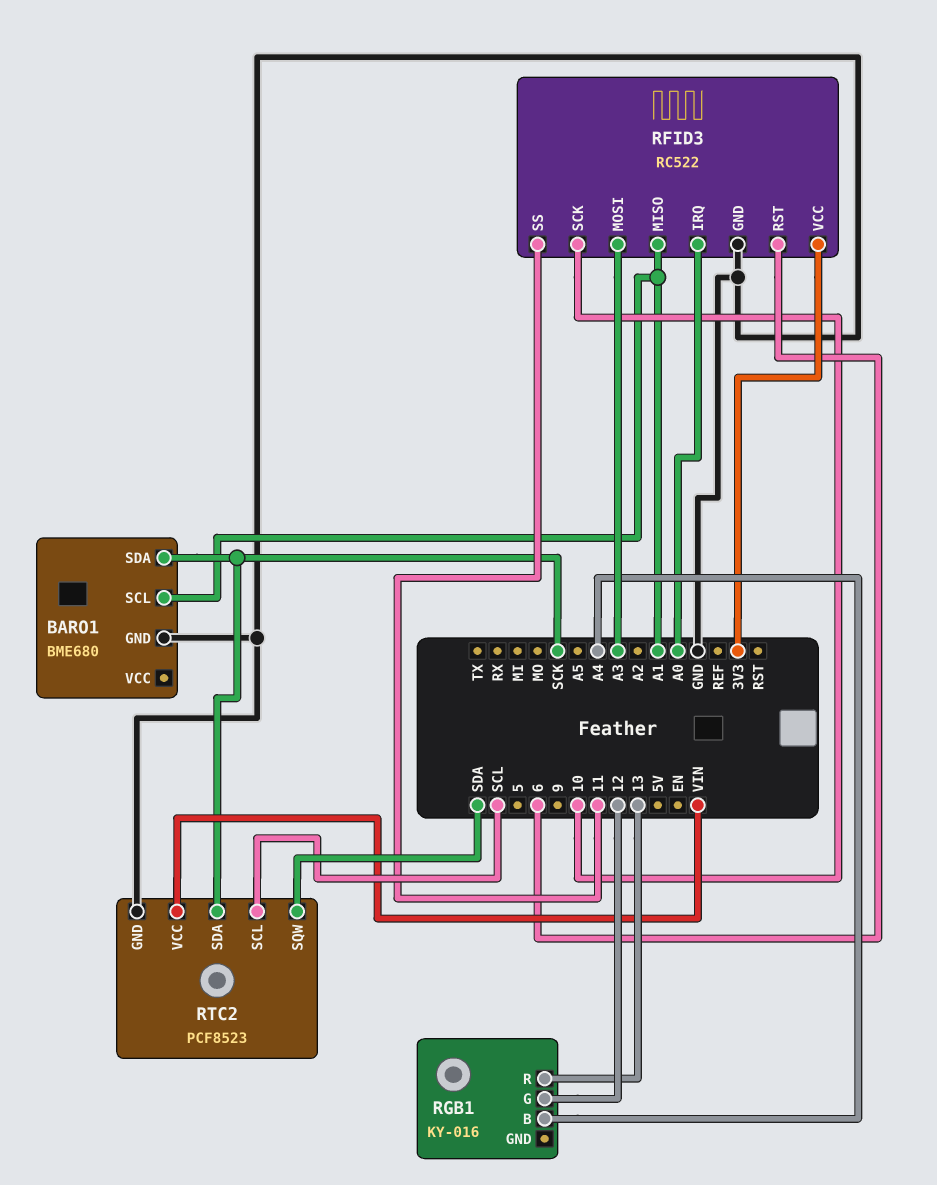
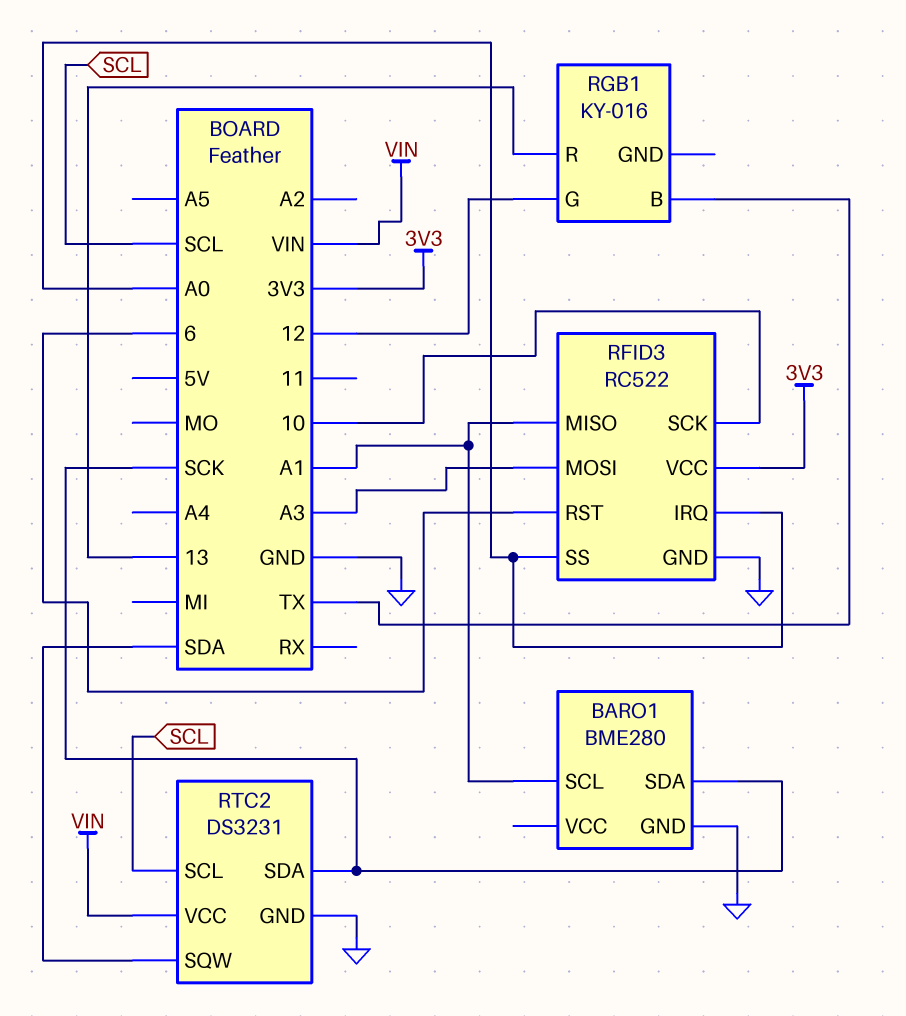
BARO1: BME680 -> BME280
RFID3 pin SS: 11 -> A0
RGB1 pin B: A4 -> TX
RTC2: PCF8523 -> DS3231

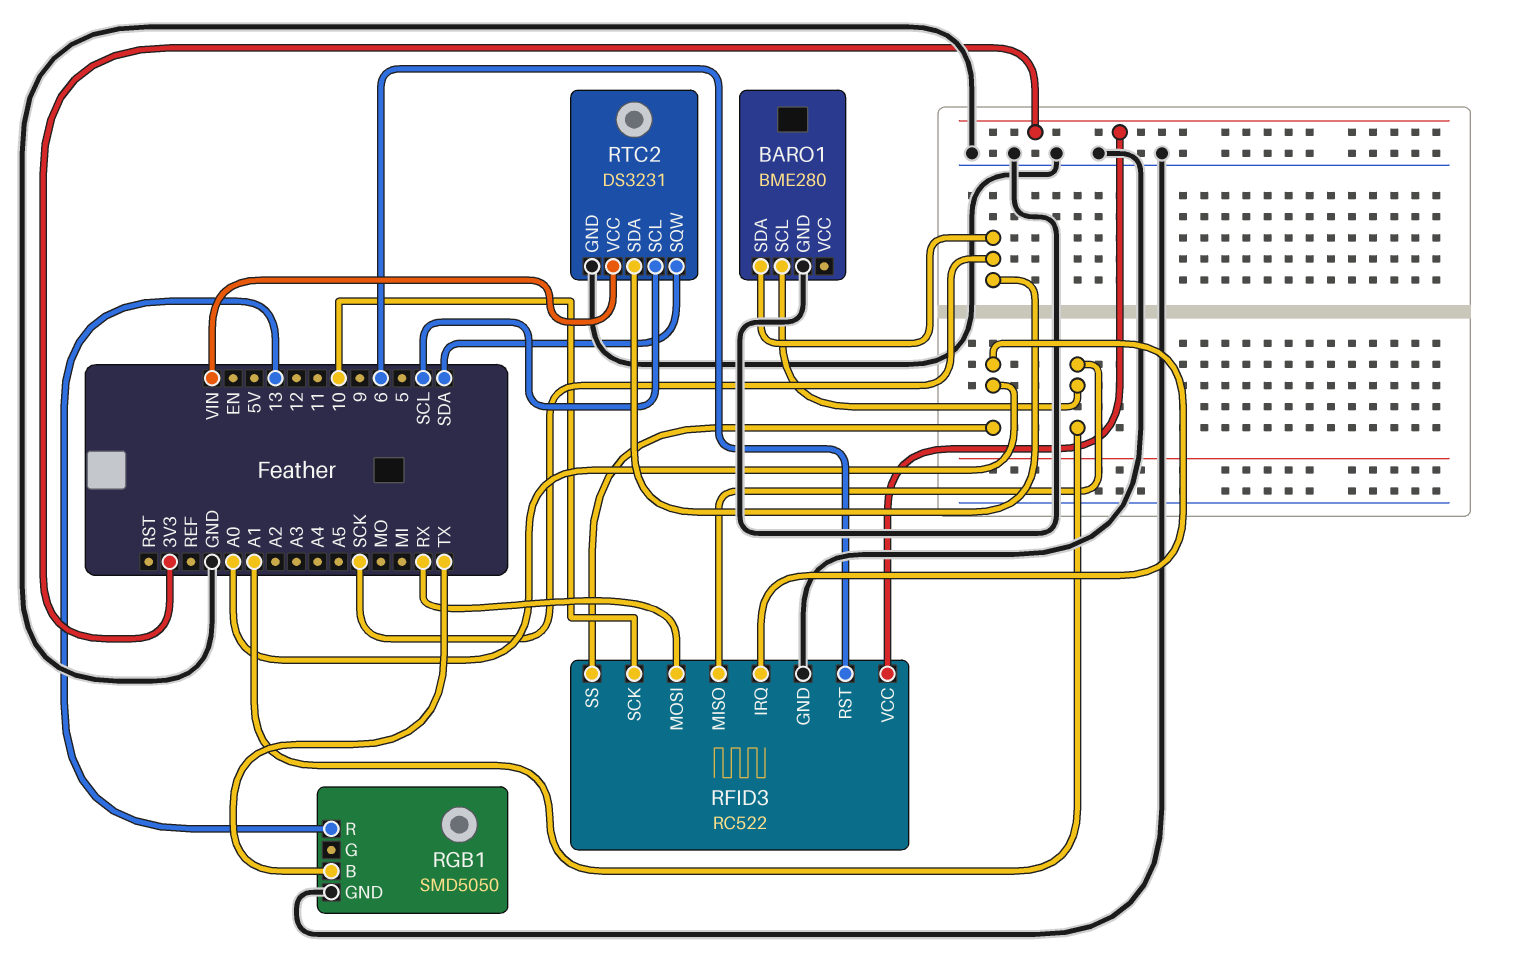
RFID3 pin MOSI: A3 -> RX
RGB1: KY-016 -> SMD5050
RGB1 pin G: 12 -> none
RGB1 pin GND: none -> GND

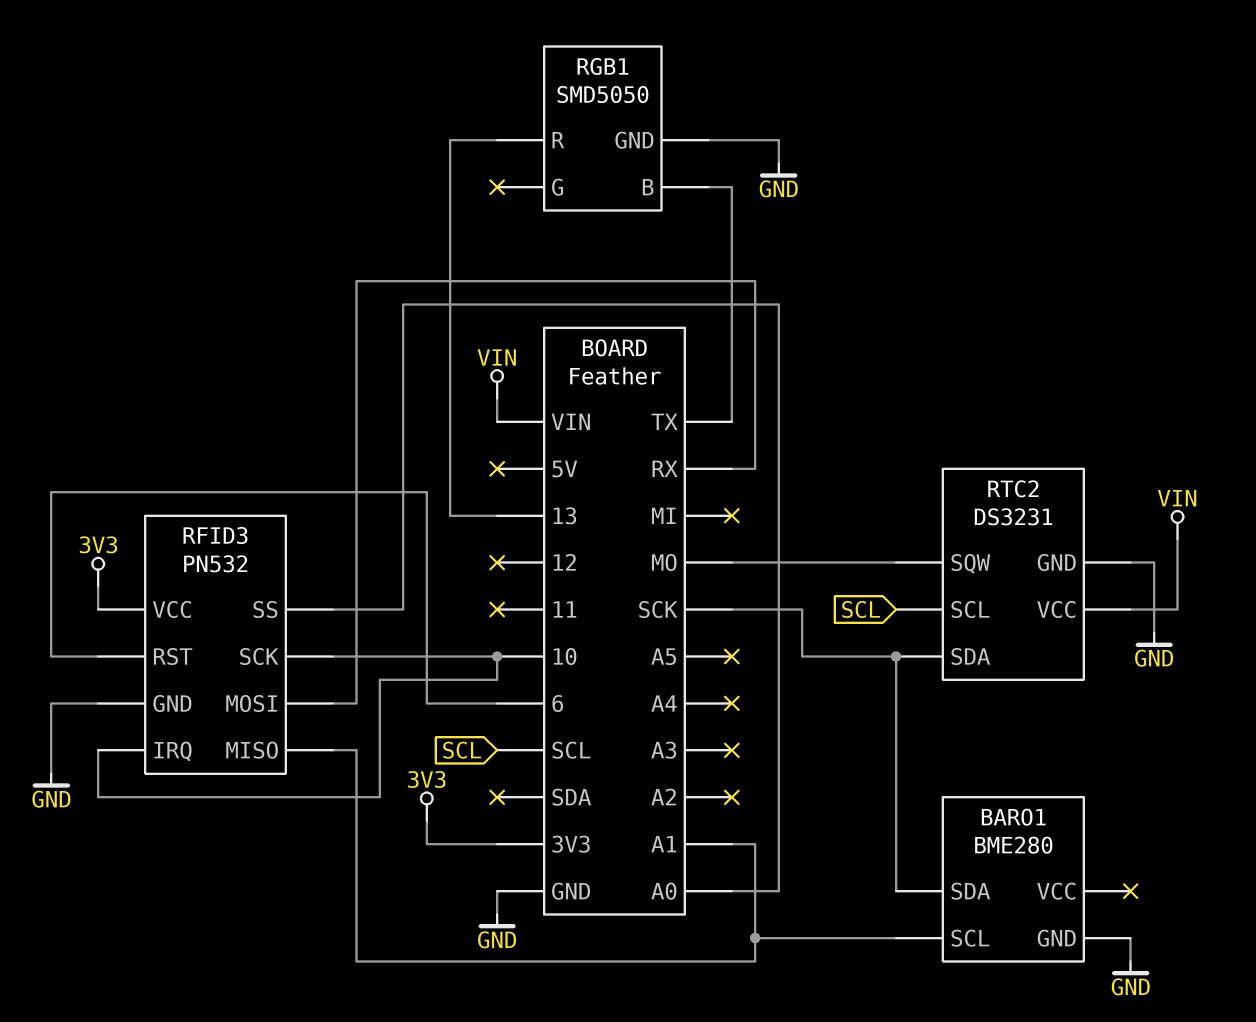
RFID3: RC522 -> PN532
RFID3 pin IRQ: A0 -> 10
RTC2 pin SQW: SDA -> MO

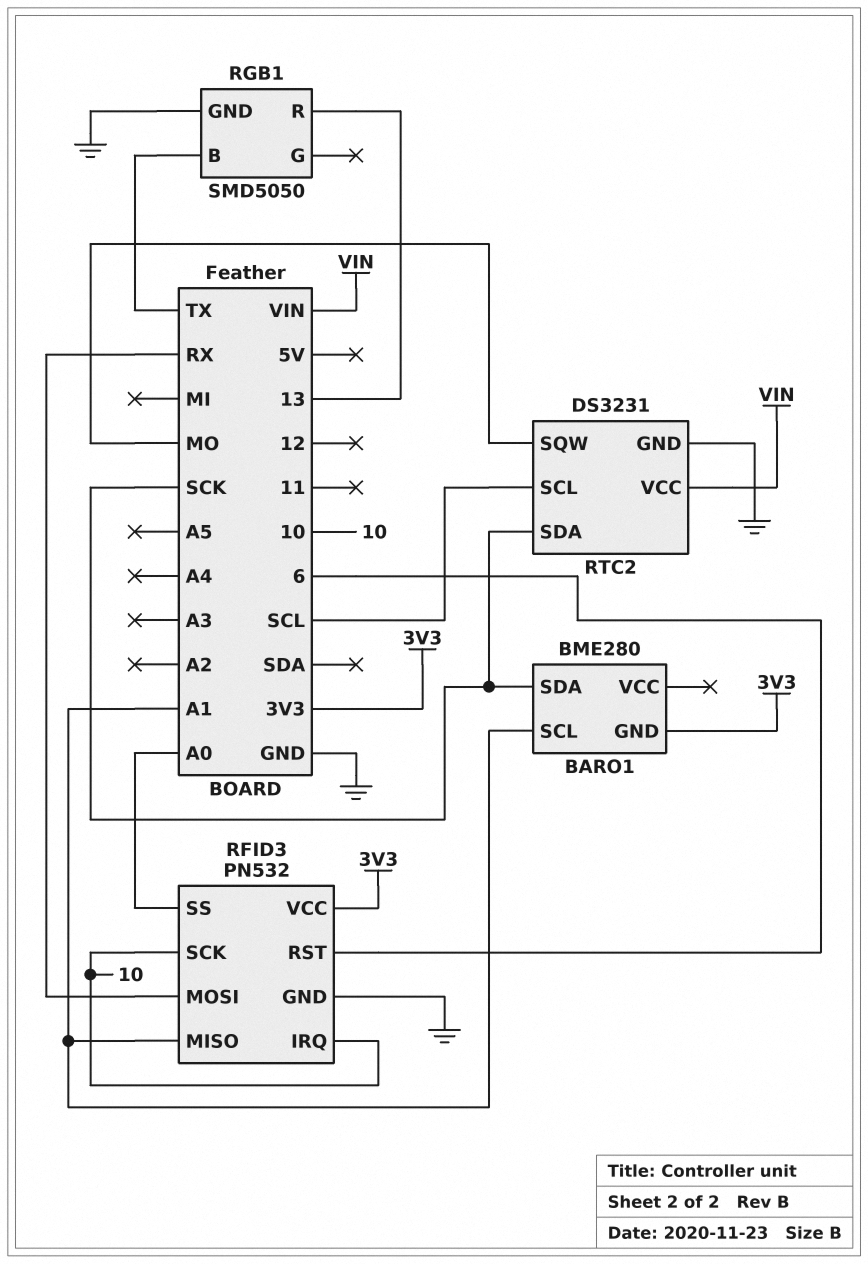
BARO1 pin GND: GND -> 3V3

